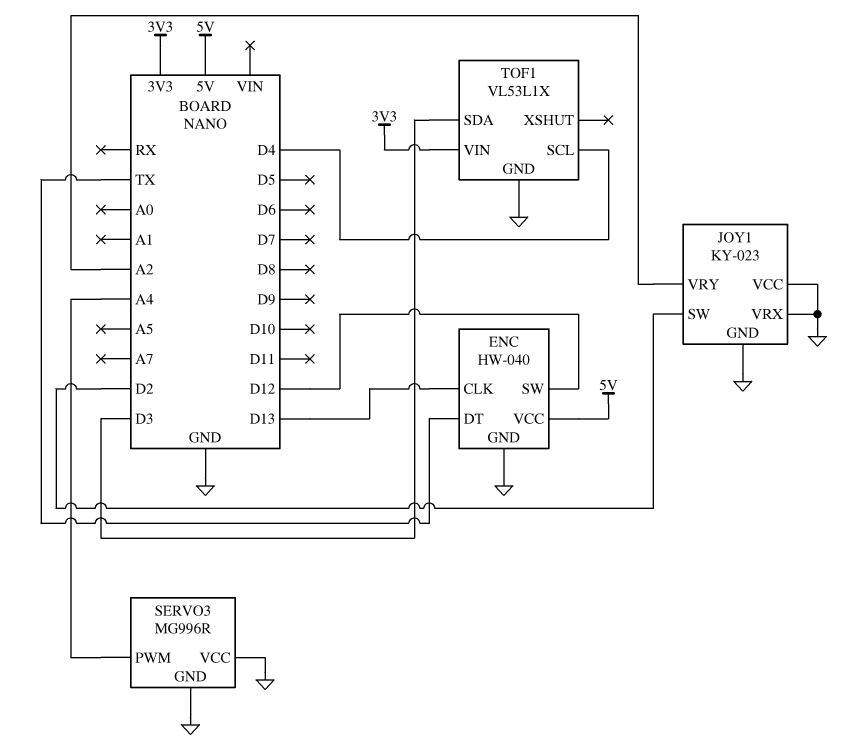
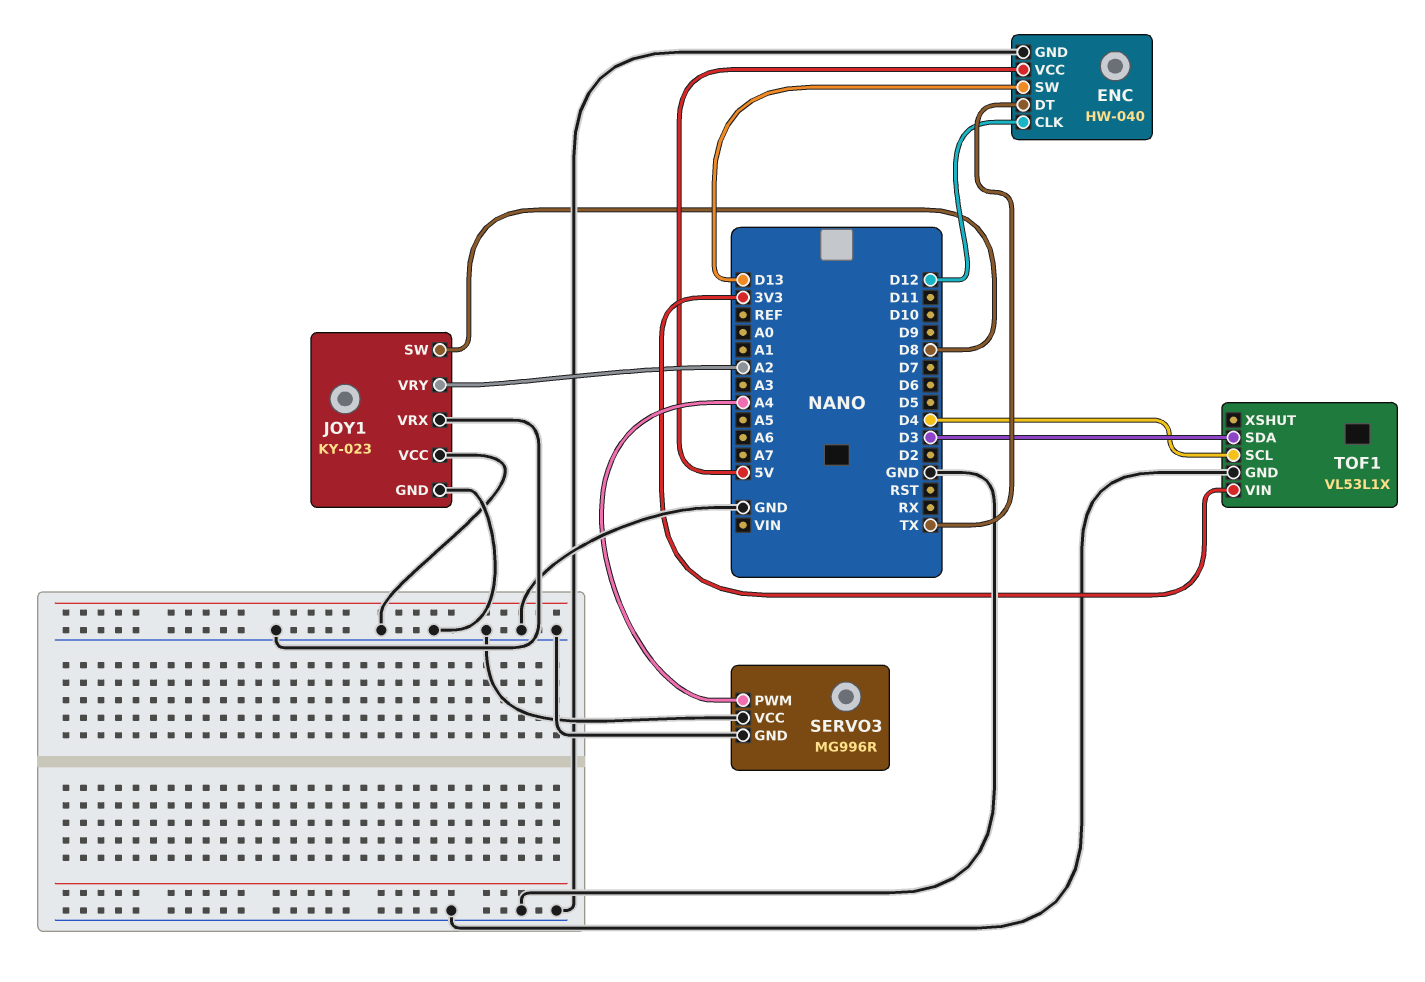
ENC pin CLK: D13 -> D12
ENC pin SW: D12 -> D13
JOY1 pin SW: D2 -> D8

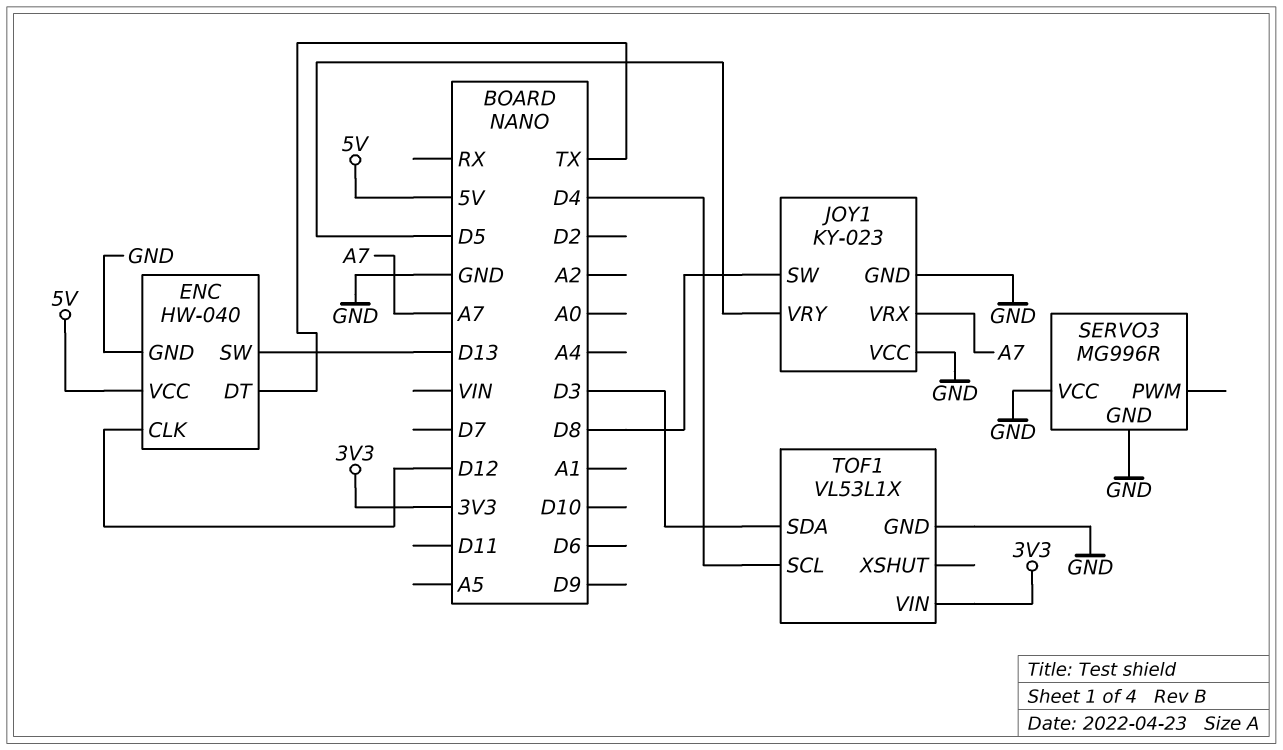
JOY1 pin VRX: GND -> A7
JOY1 pin VRY: A2 -> D5
SERVO3 pin PWM: A4 -> none

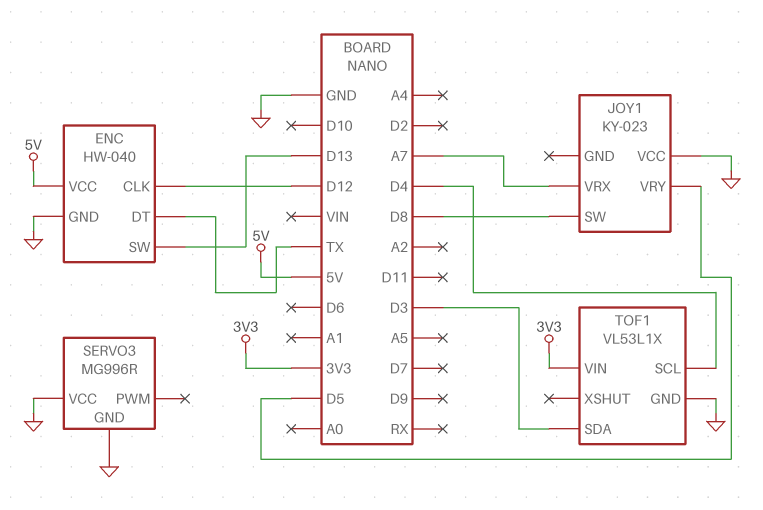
JOY1 pin GND: GND -> none

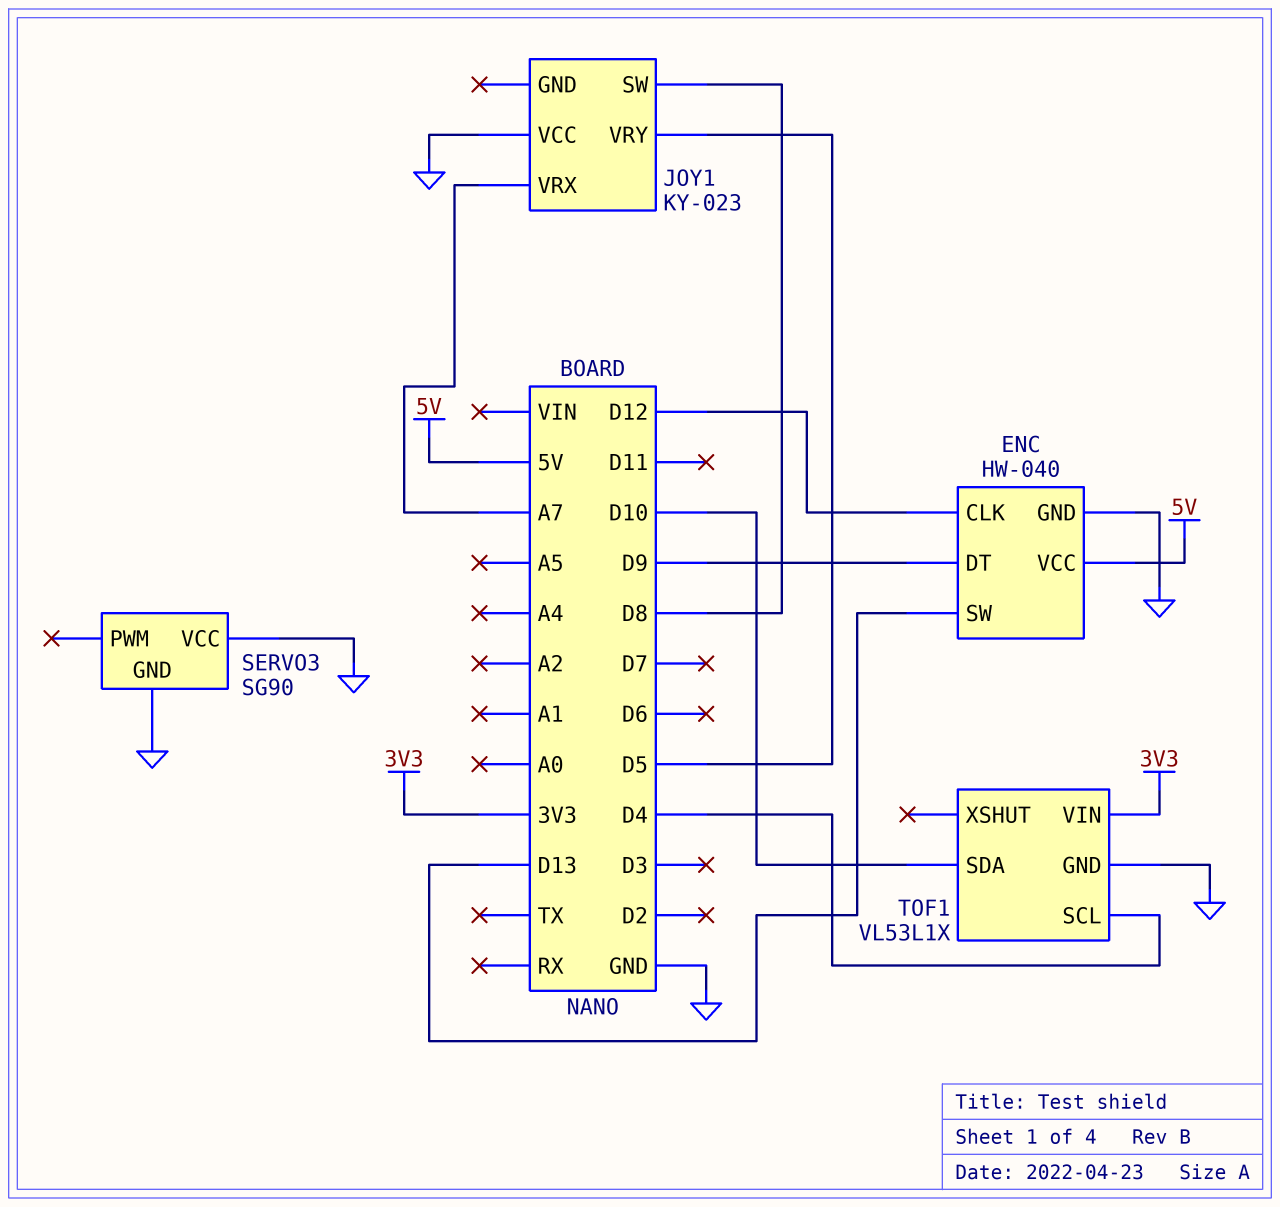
ENC pin DT: TX -> D9
SERVO3: MG996R -> SG90
TOF1 pin SDA: D3 -> D10

